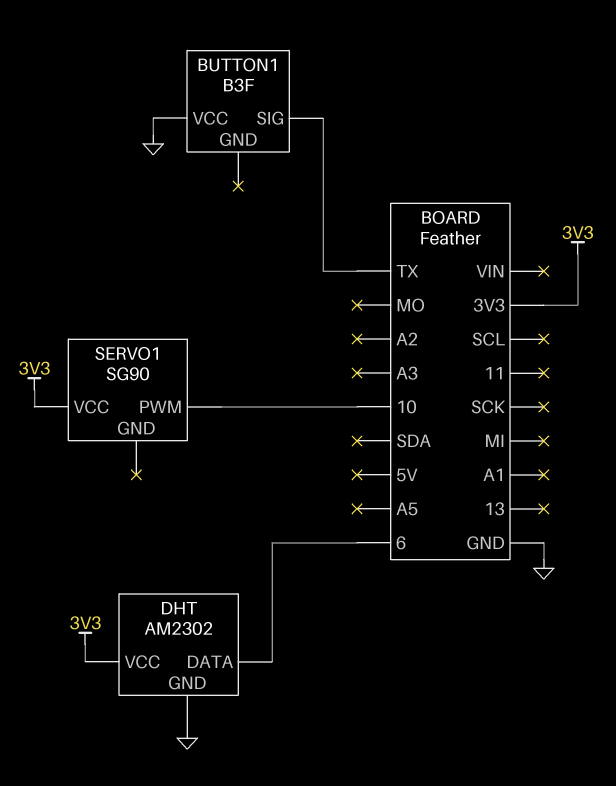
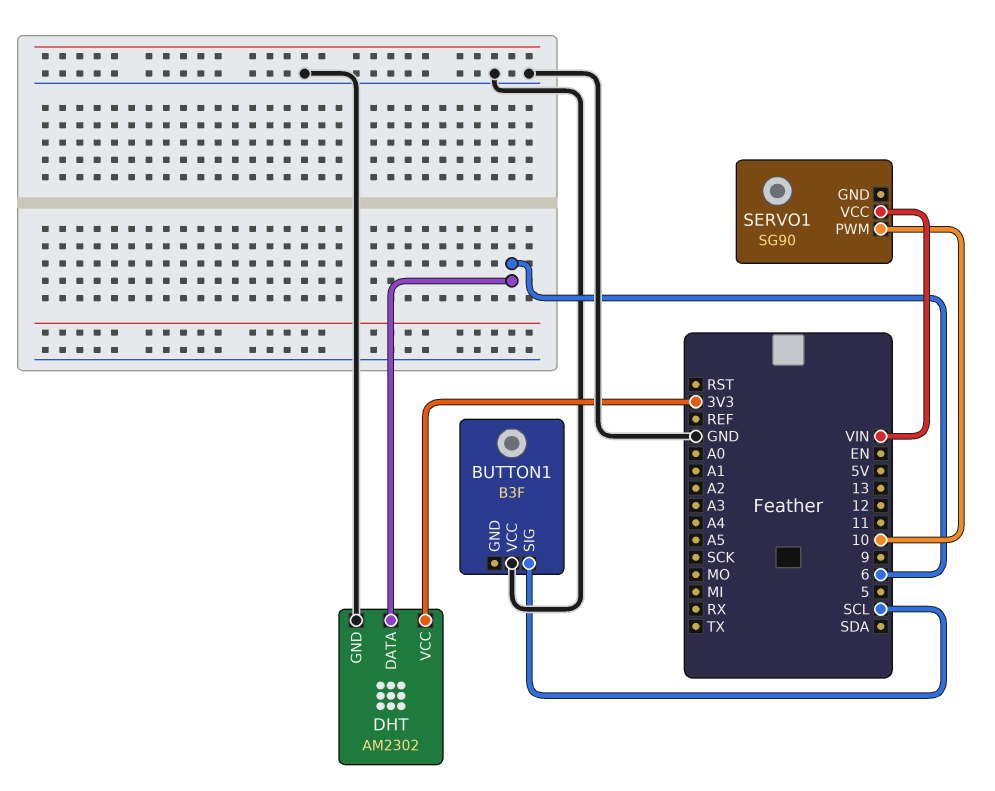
BUTTON1 pin SIG: TX -> SCL
SERVO1 pin VCC: 3V3 -> VIN

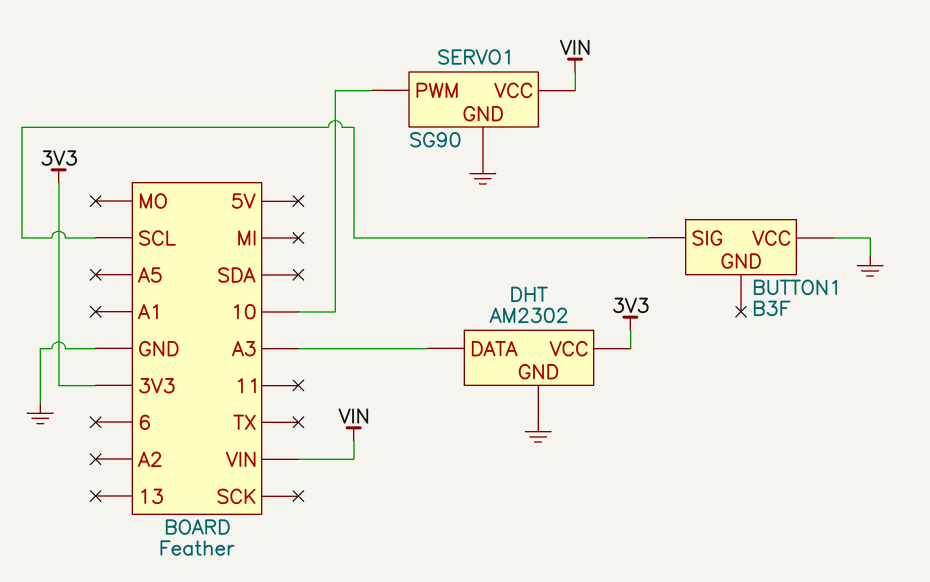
DHT pin DATA: 6 -> A3
SERVO1 pin GND: none -> GND

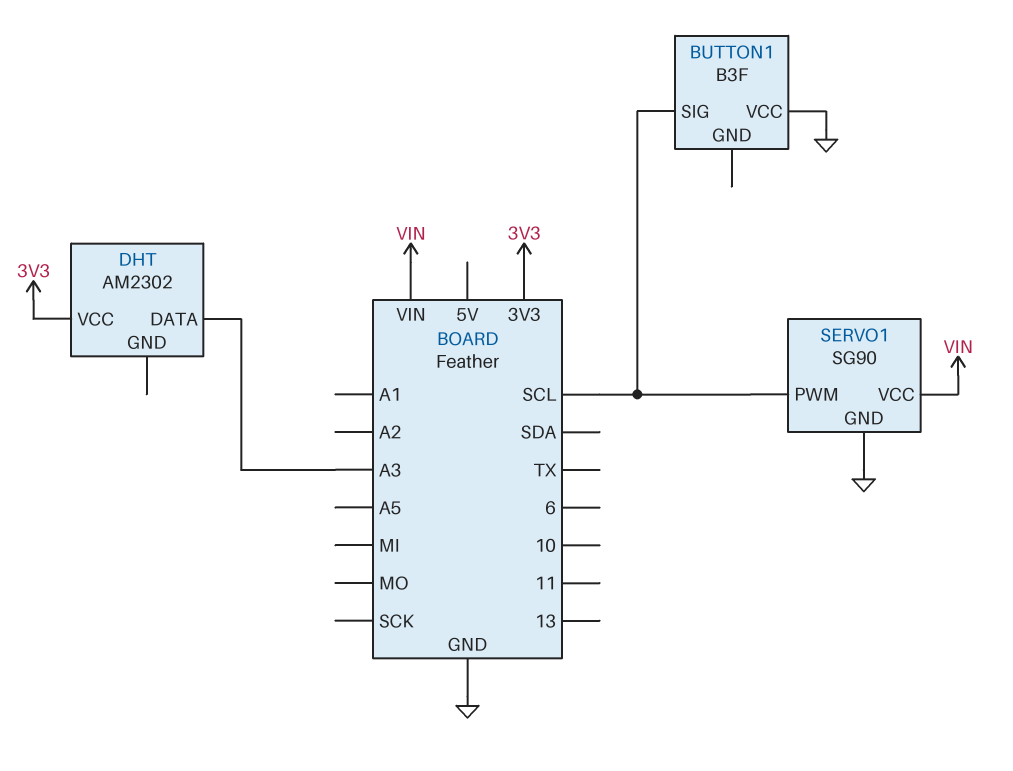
DHT pin GND: GND -> none
SERVO1 pin PWM: 10 -> SCL

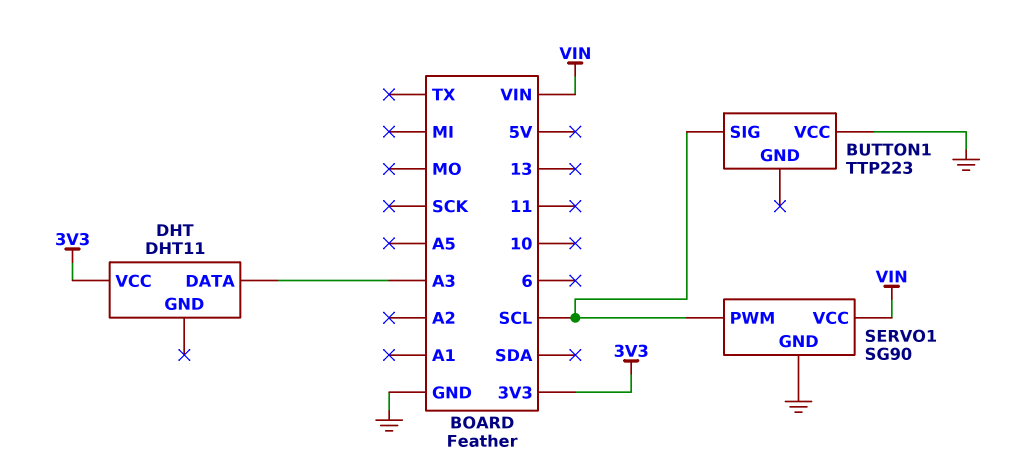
BUTTON1: B3F -> TTP223
DHT: AM2302 -> DHT11

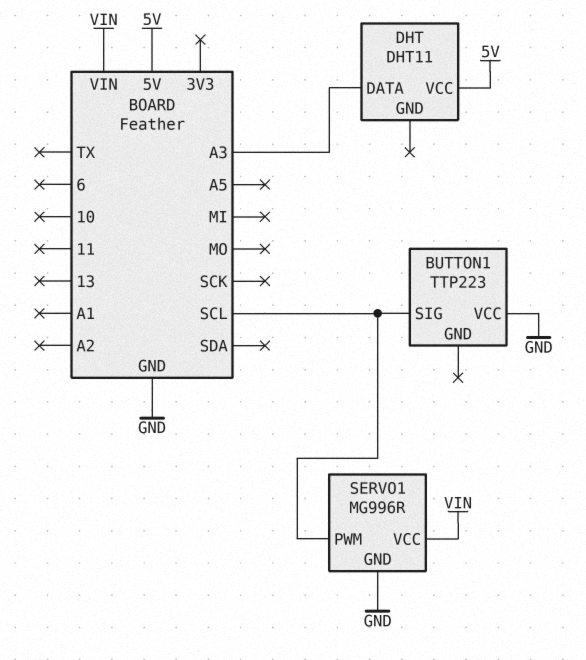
DHT pin VCC: 3V3 -> 5V
SERVO1: SG90 -> MG996R

